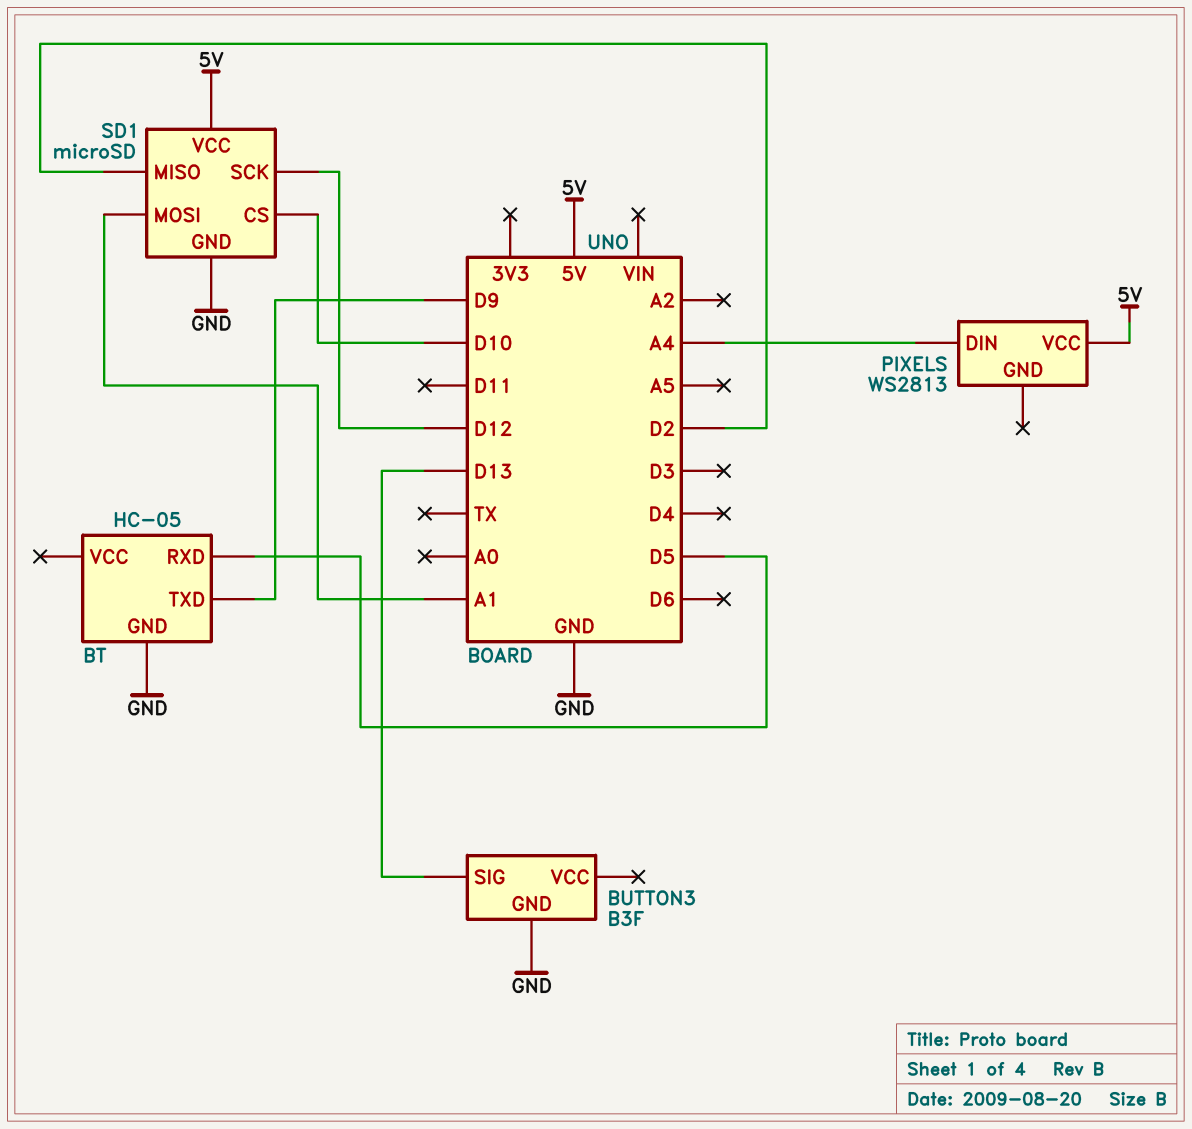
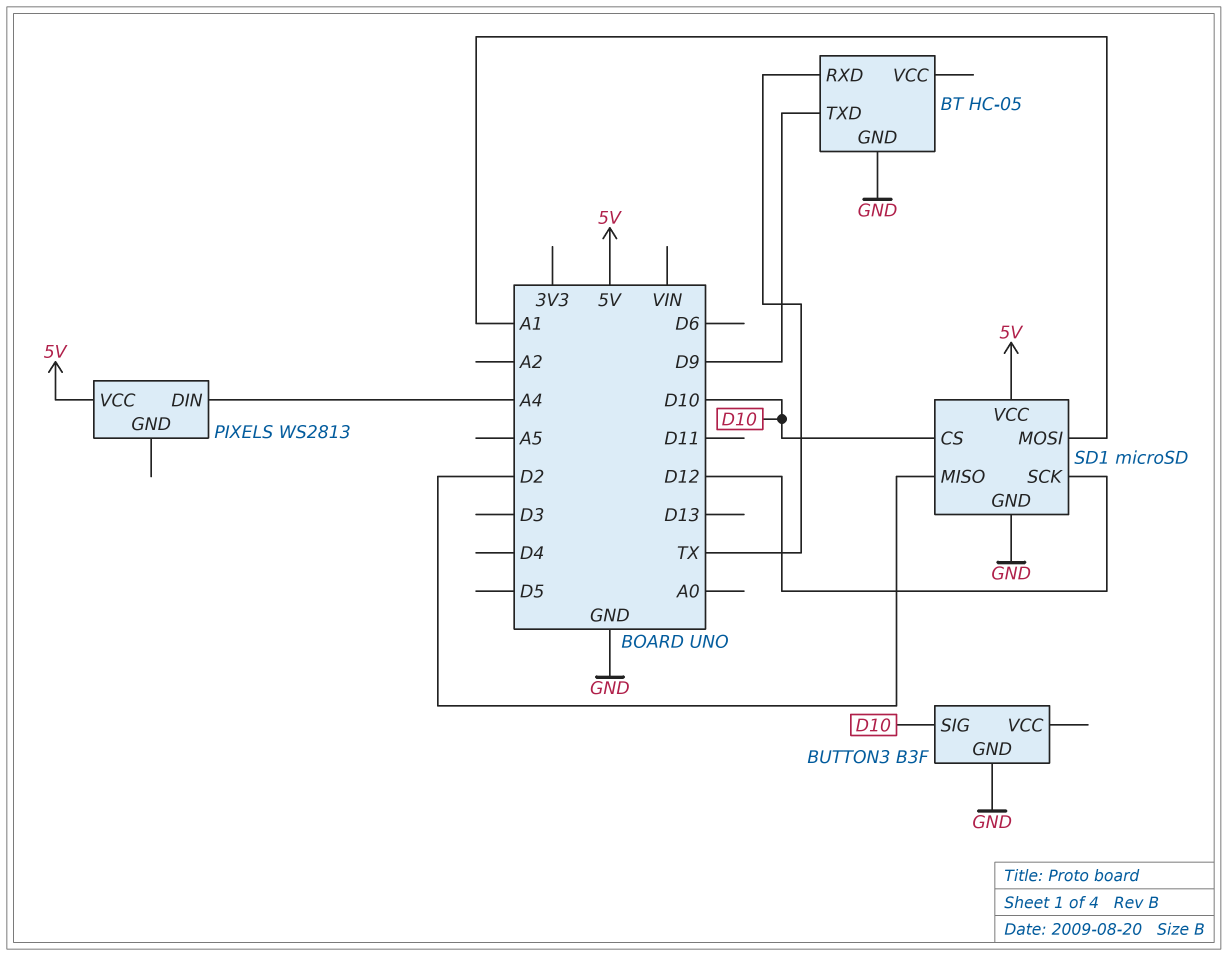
BT pin RXD: D5 -> TX
BUTTON3 pin SIG: D13 -> D10

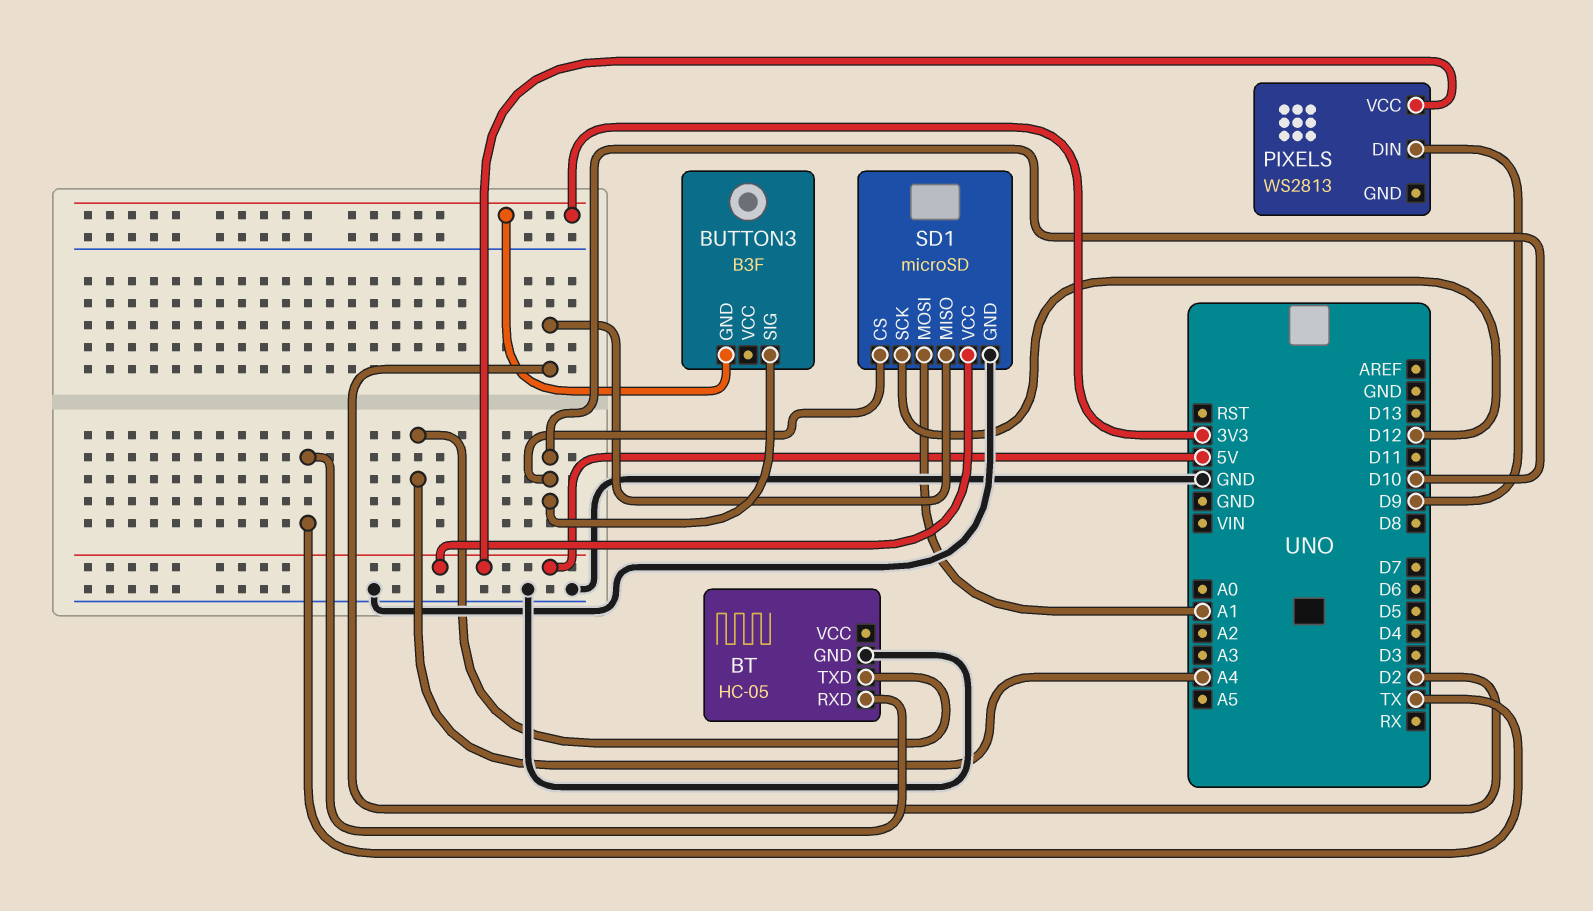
BT pin TXD: D9 -> A4
BUTTON3 pin GND: GND -> 3V3
PIXELS pin DIN: A4 -> D9

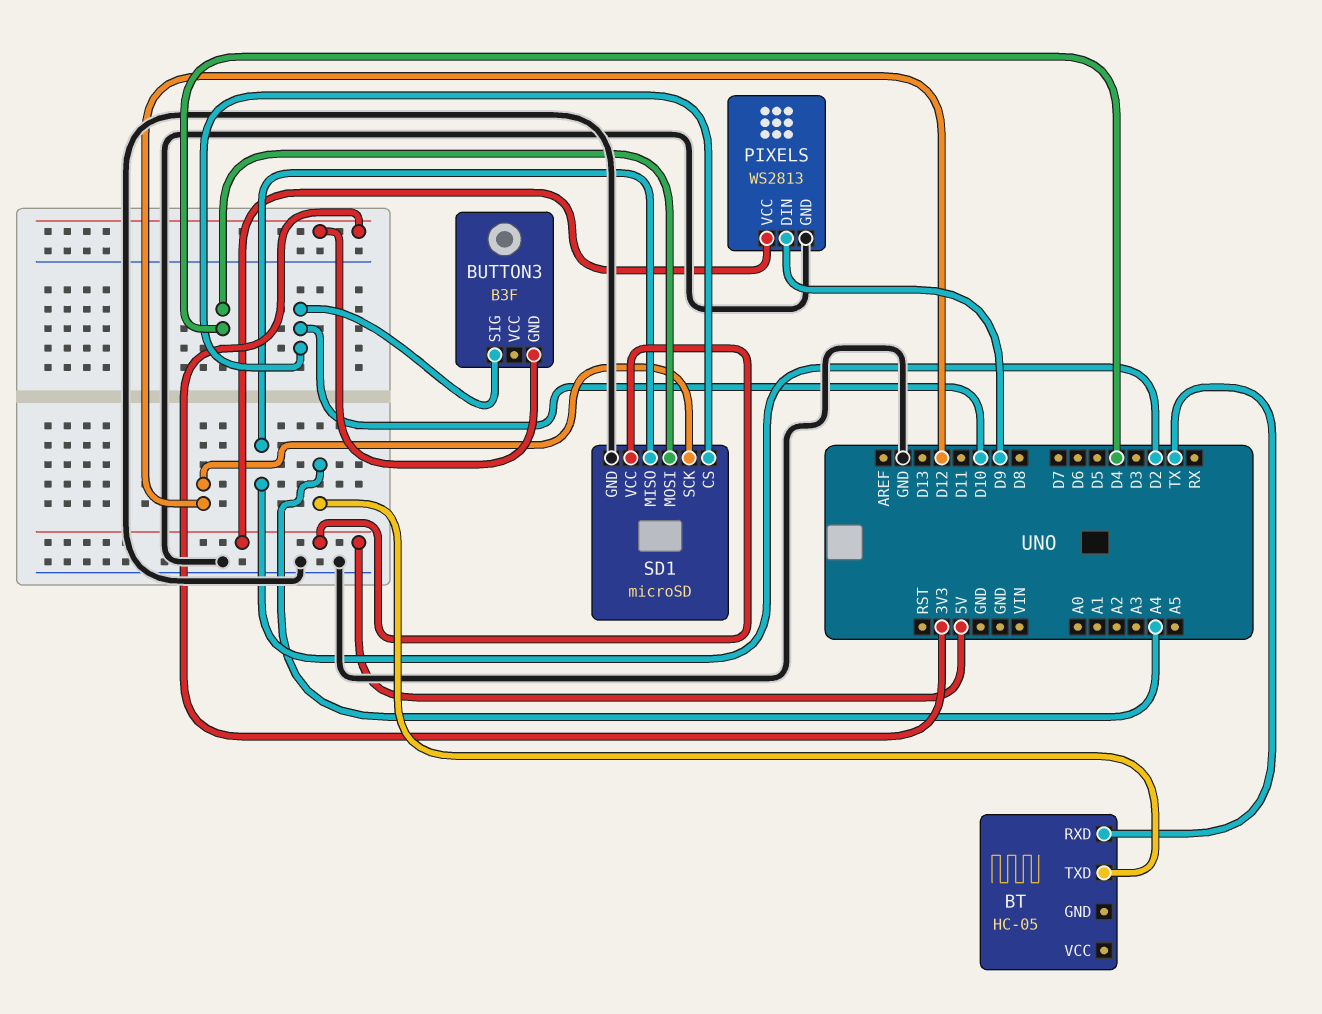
BT pin GND: GND -> none
PIXELS pin GND: none -> GND
SD1 pin MOSI: A1 -> D4

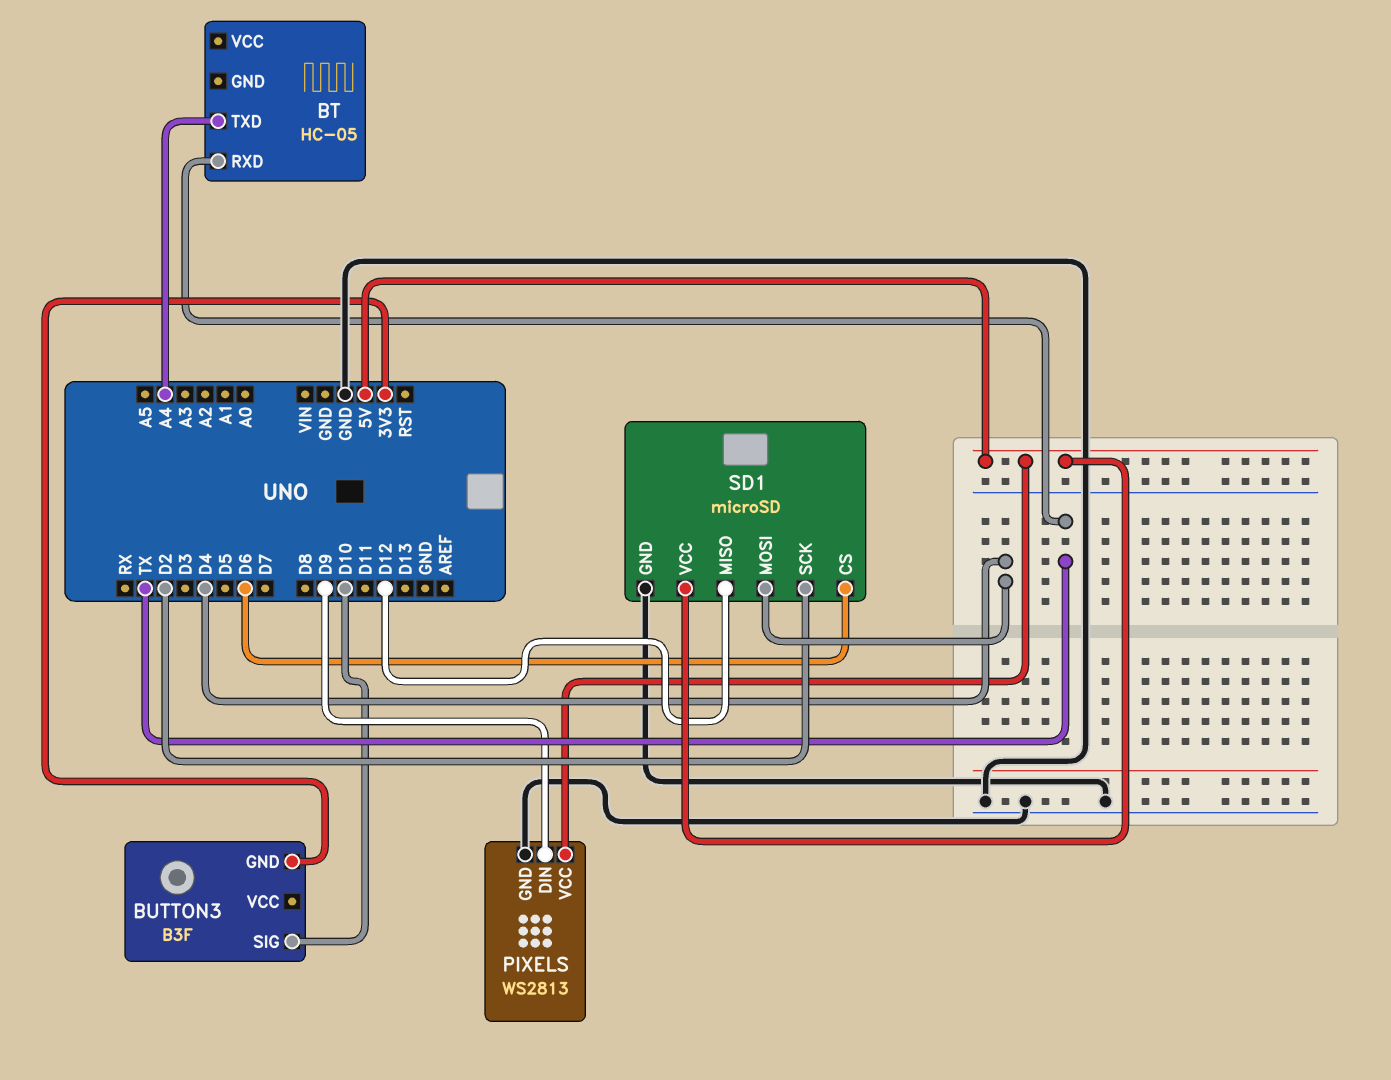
SD1 pin CS: D10 -> D6
SD1 pin MISO: D2 -> D12
SD1 pin SCK: D12 -> D2

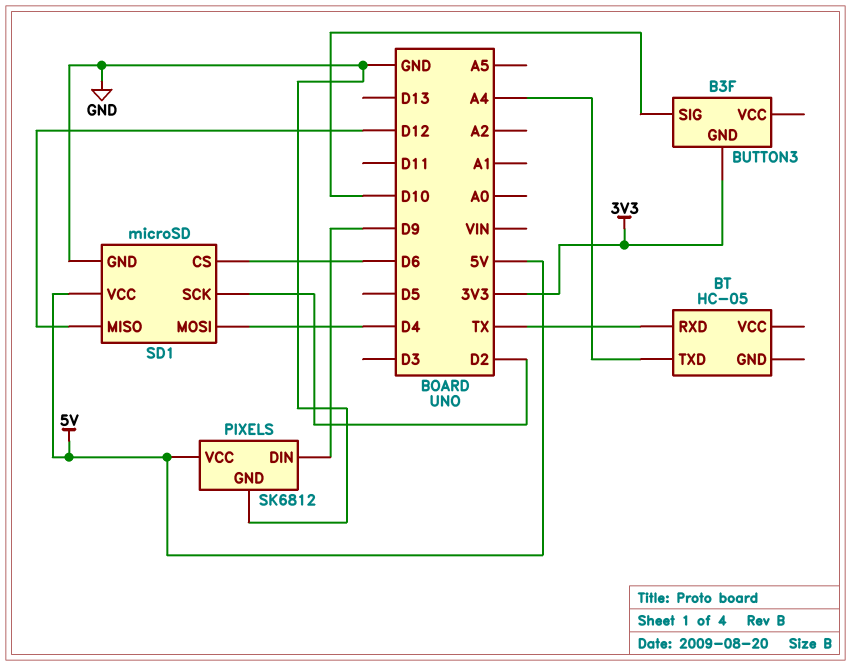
PIXELS: WS2813 -> SK6812

